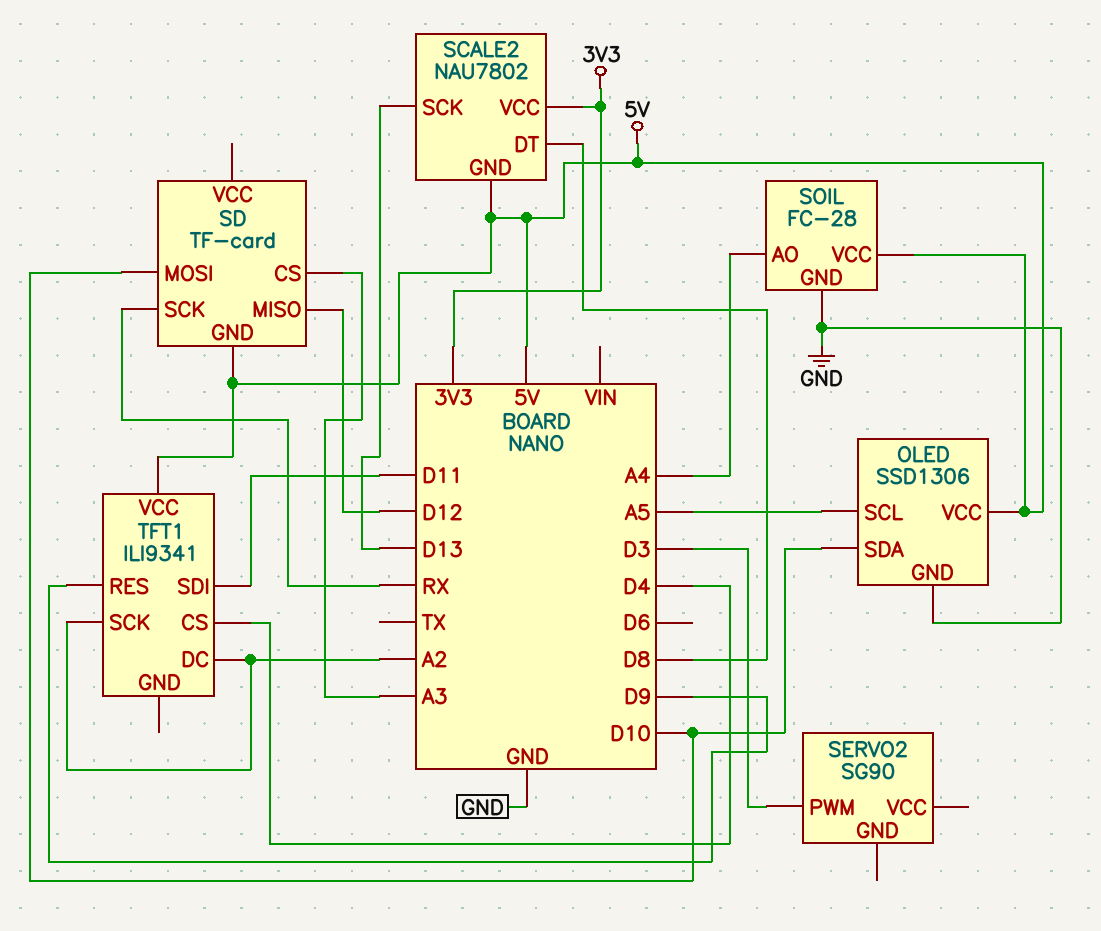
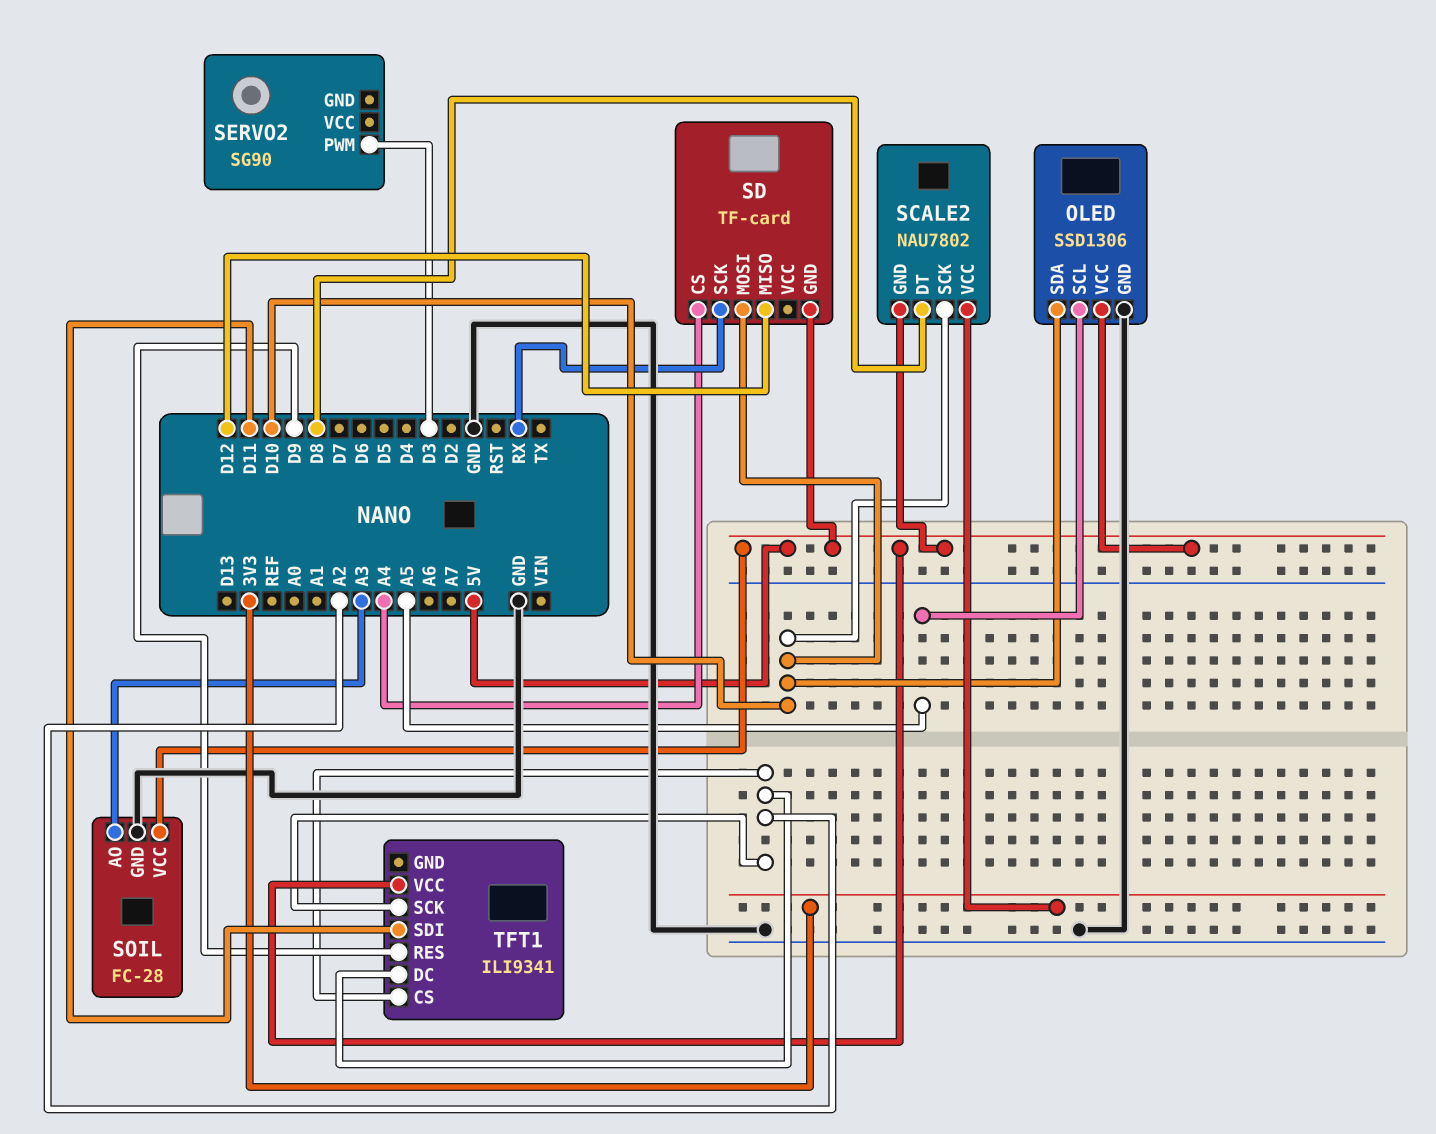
SCALE2 pin SCK: D13 -> D10
SD pin CS: A3 -> A4
SOIL pin AO: A4 -> A3
TFT1 pin CS: D4 -> A2

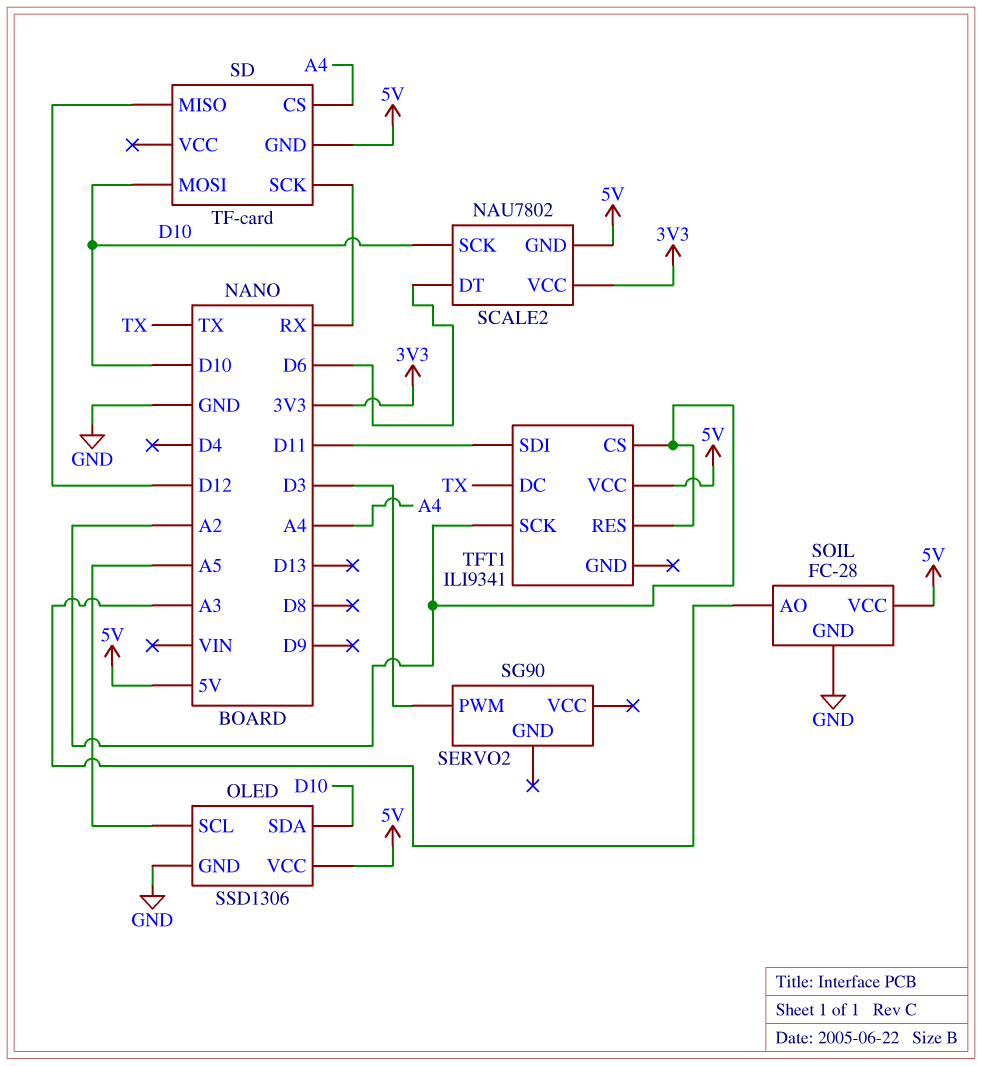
SCALE2 pin DT: D8 -> D6
TFT1 pin DC: A2 -> TX
TFT1 pin RES: D9 -> A2

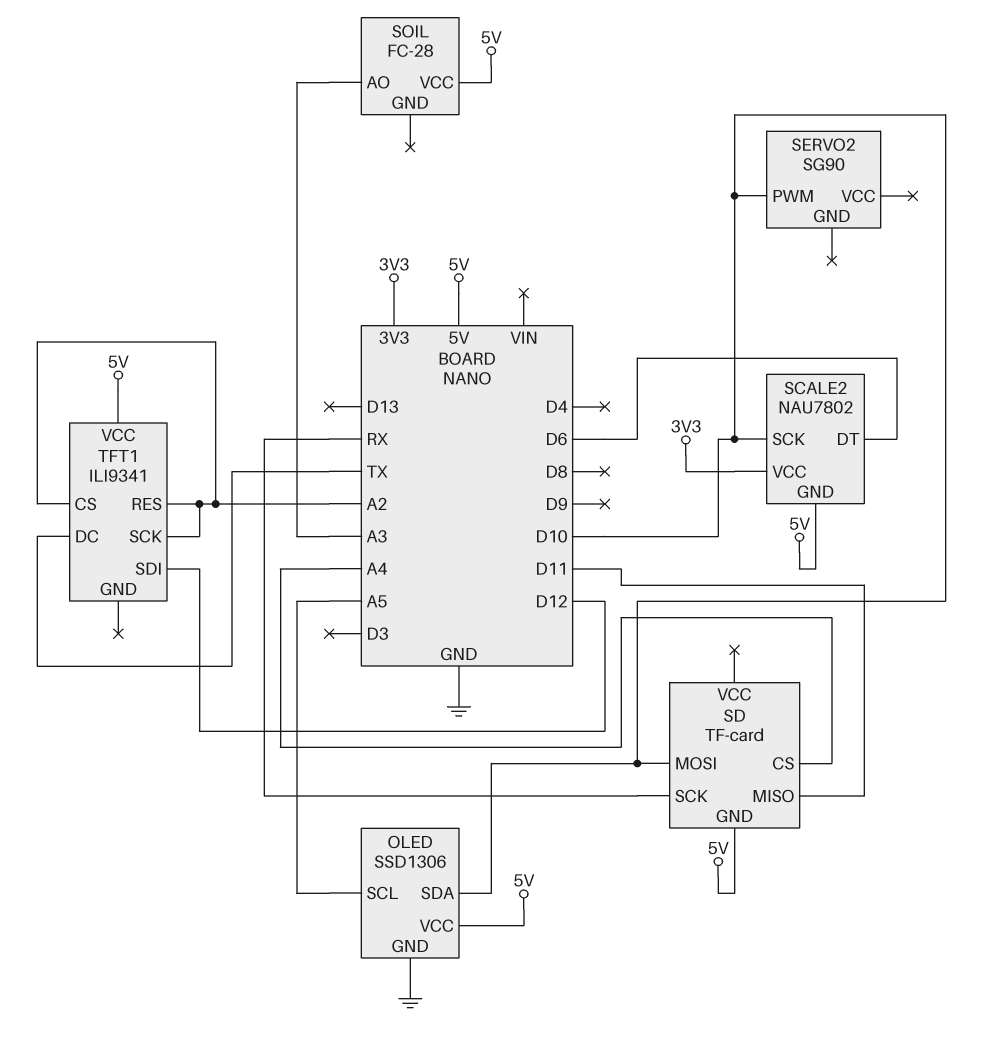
SD pin MISO: D12 -> D11
SERVO2 pin PWM: D3 -> D10
SOIL pin GND: GND -> none
TFT1 pin SDI: D11 -> D12

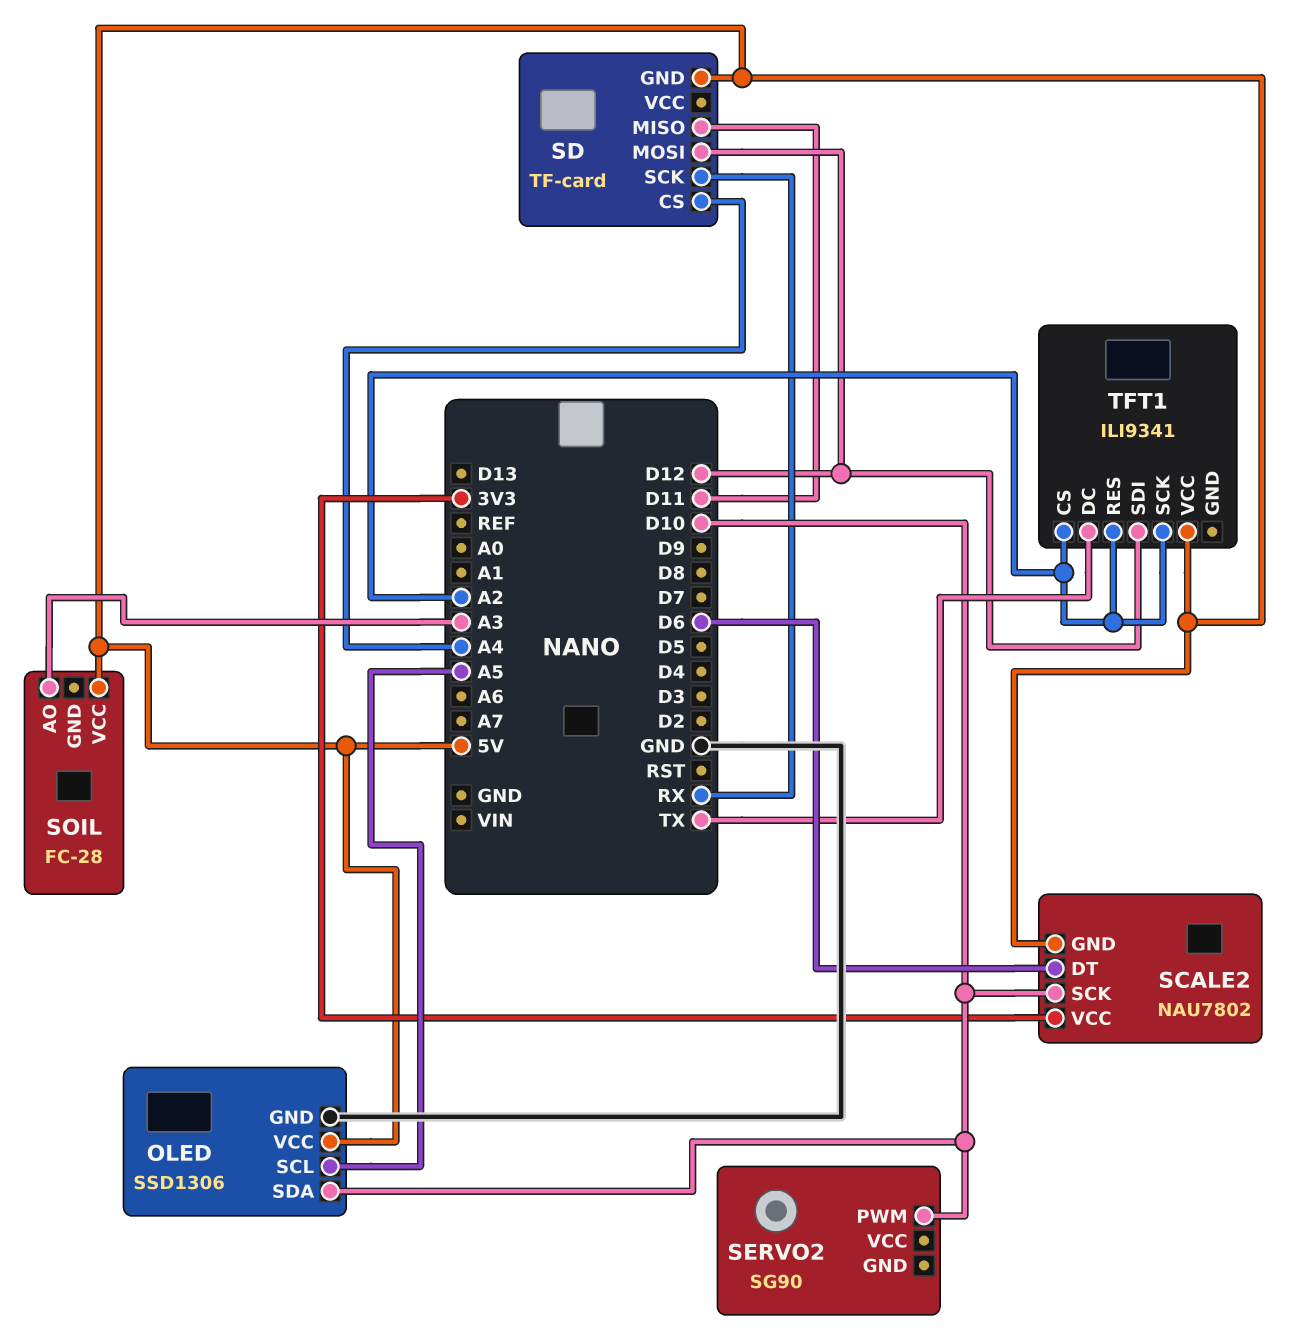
SD pin MOSI: D10 -> D12

